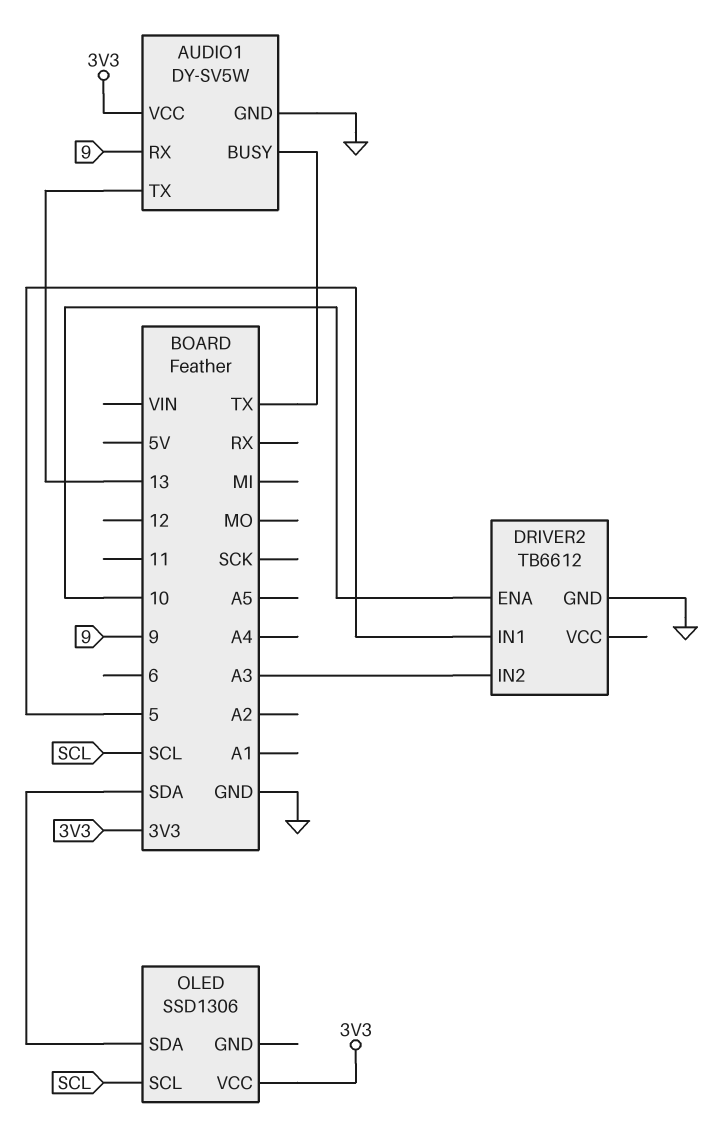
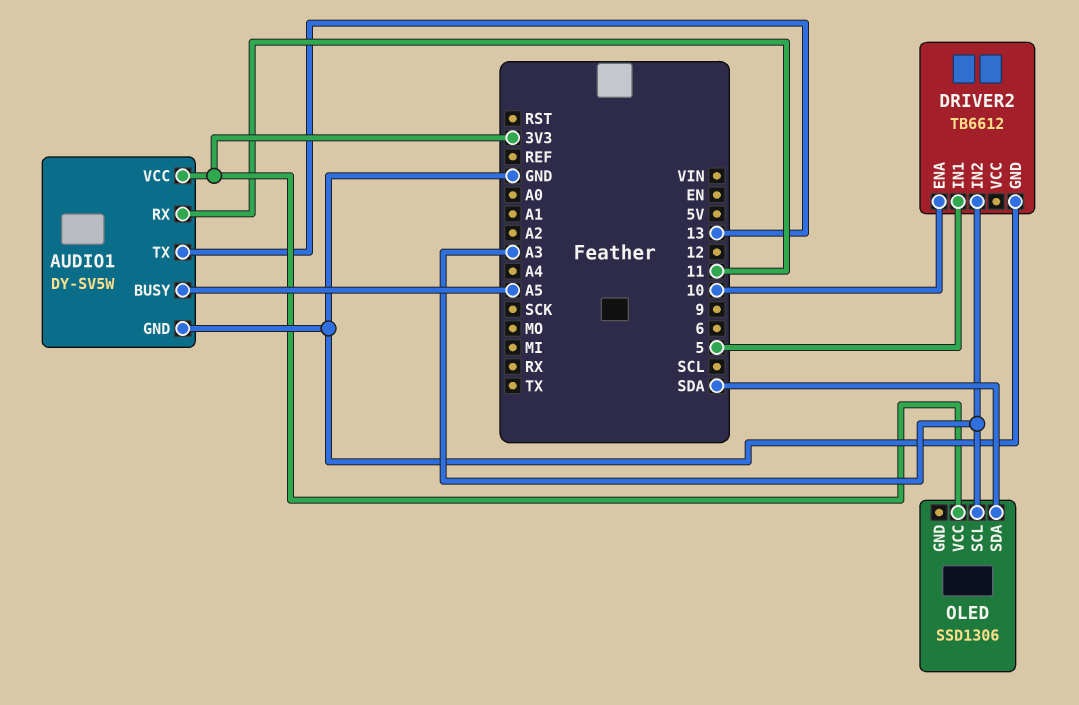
AUDIO1 pin BUSY: TX -> A5
AUDIO1 pin RX: 9 -> 11
OLED pin SCL: SCL -> A3

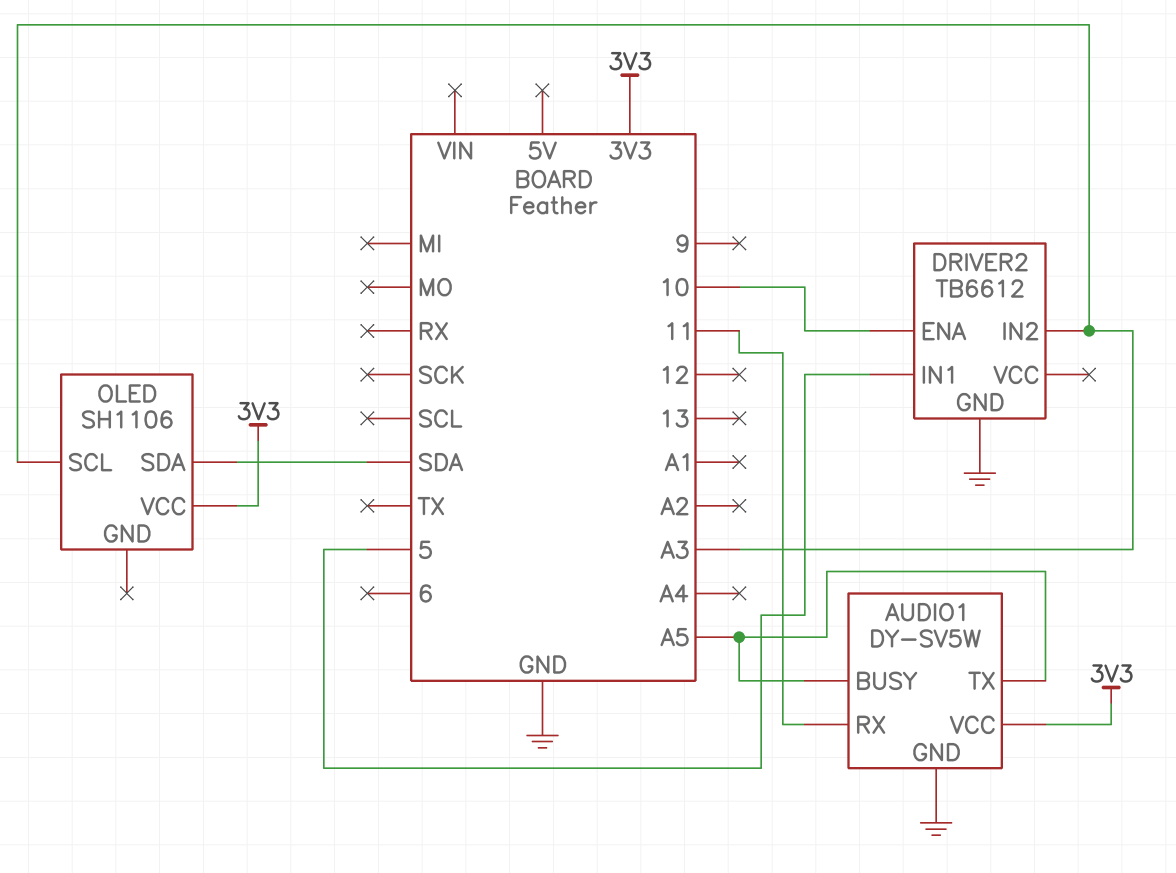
AUDIO1 pin TX: 13 -> A5
OLED: SSD1306 -> SH1106

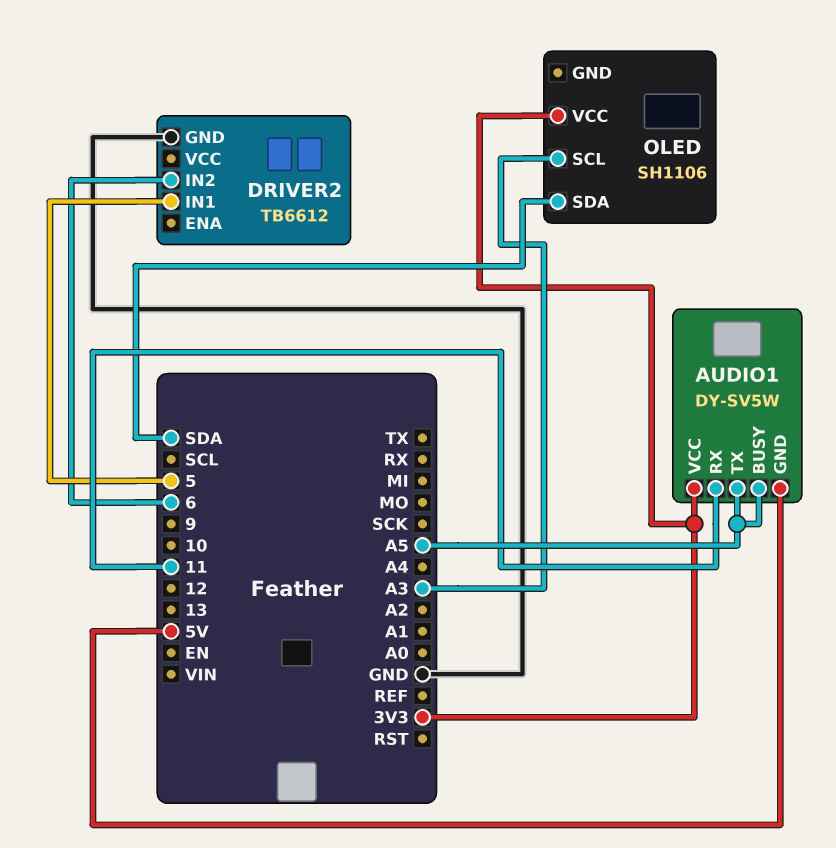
AUDIO1 pin GND: GND -> 5V
DRIVER2 pin ENA: 10 -> none
DRIVER2 pin IN2: A3 -> 6

